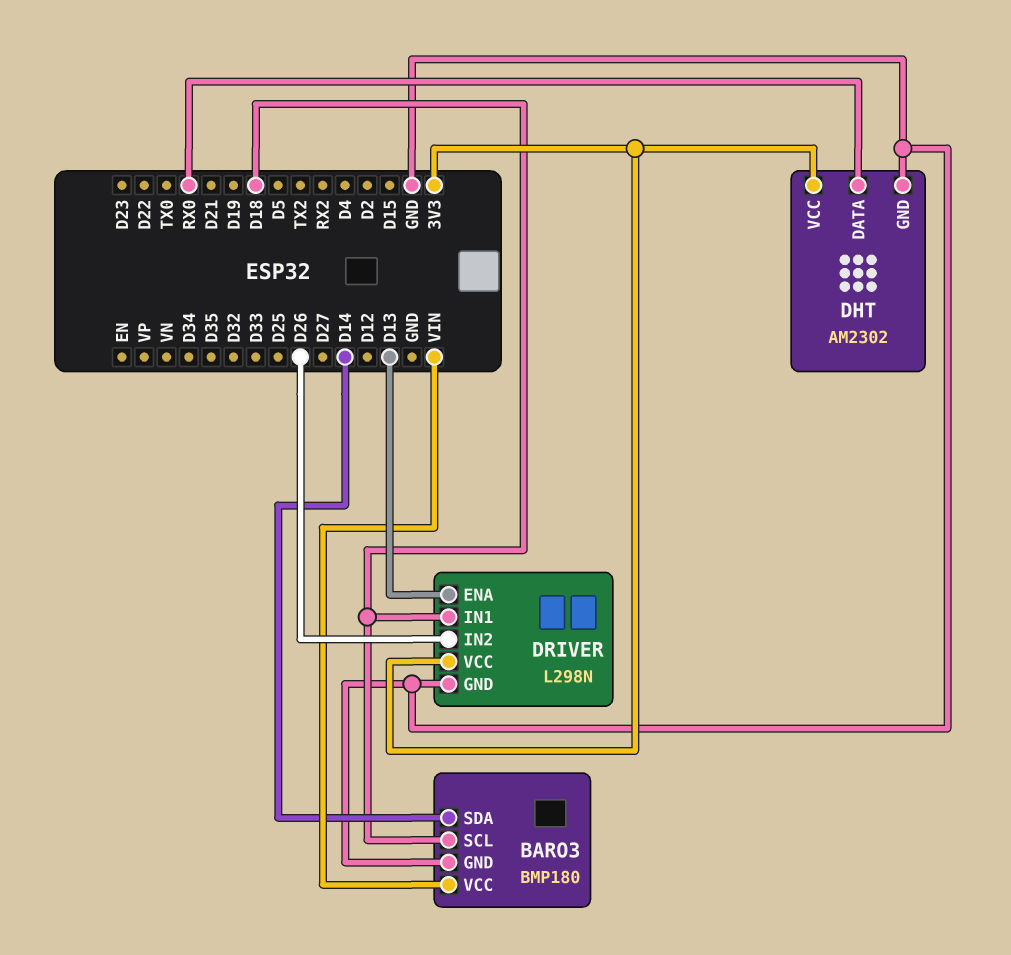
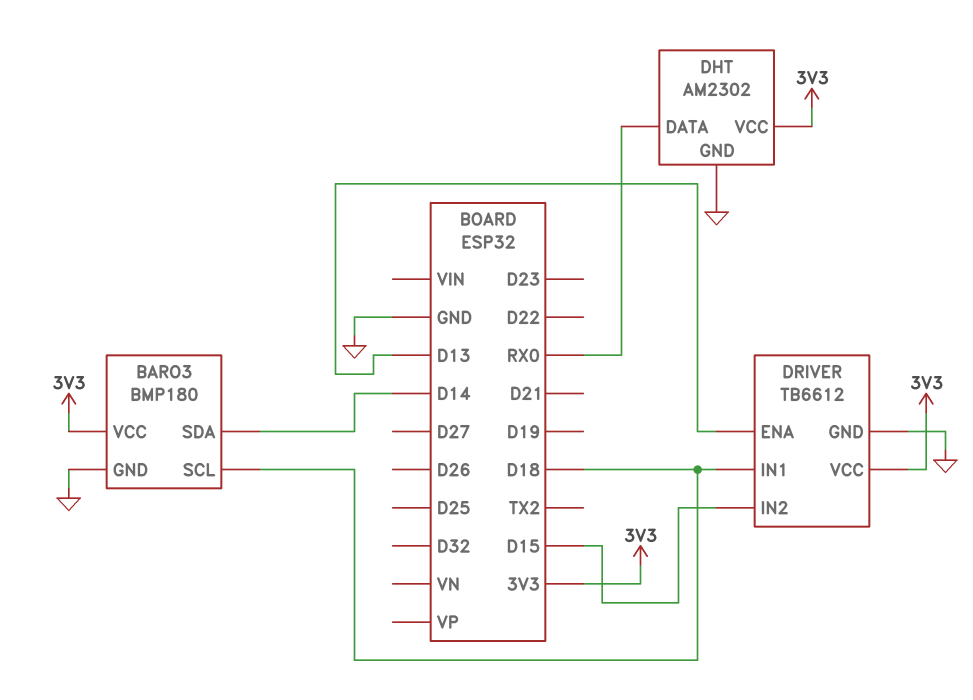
BARO3 pin VCC: VIN -> 3V3
DRIVER: L298N -> TB6612
DRIVER pin IN2: D26 -> D15

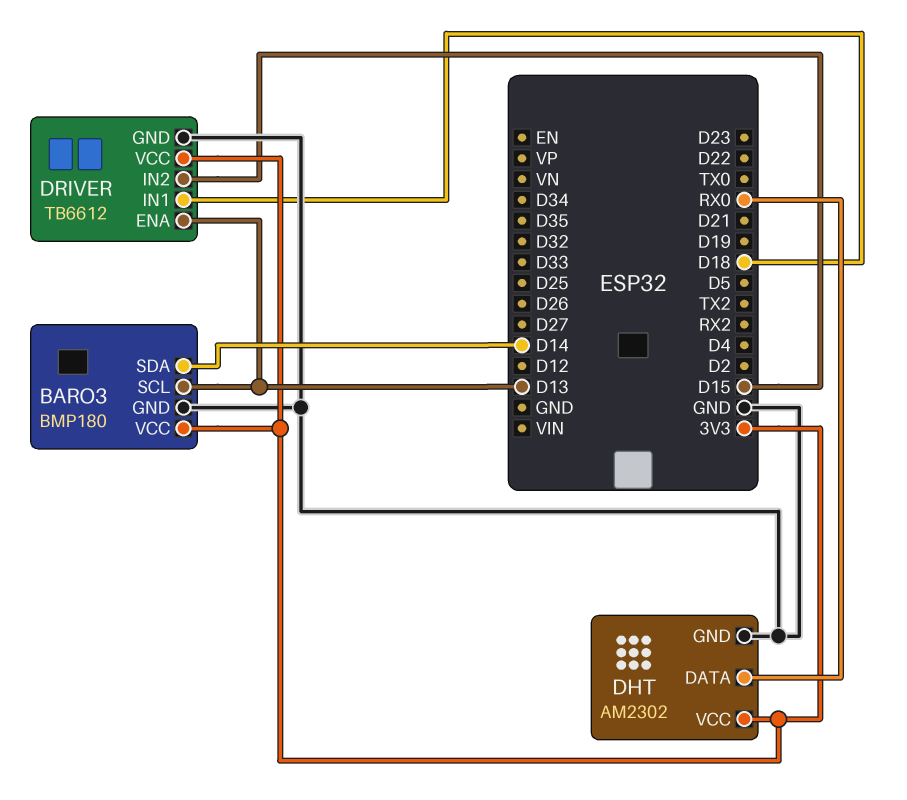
BARO3 pin SCL: D18 -> D13

